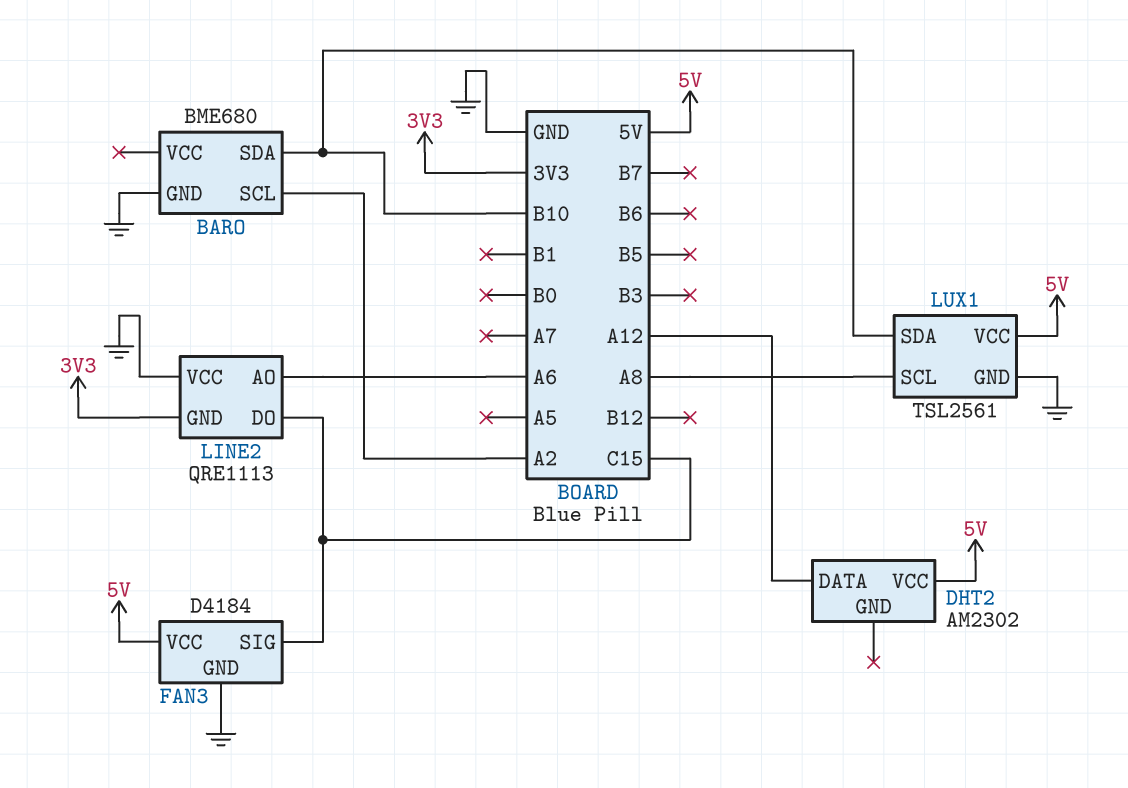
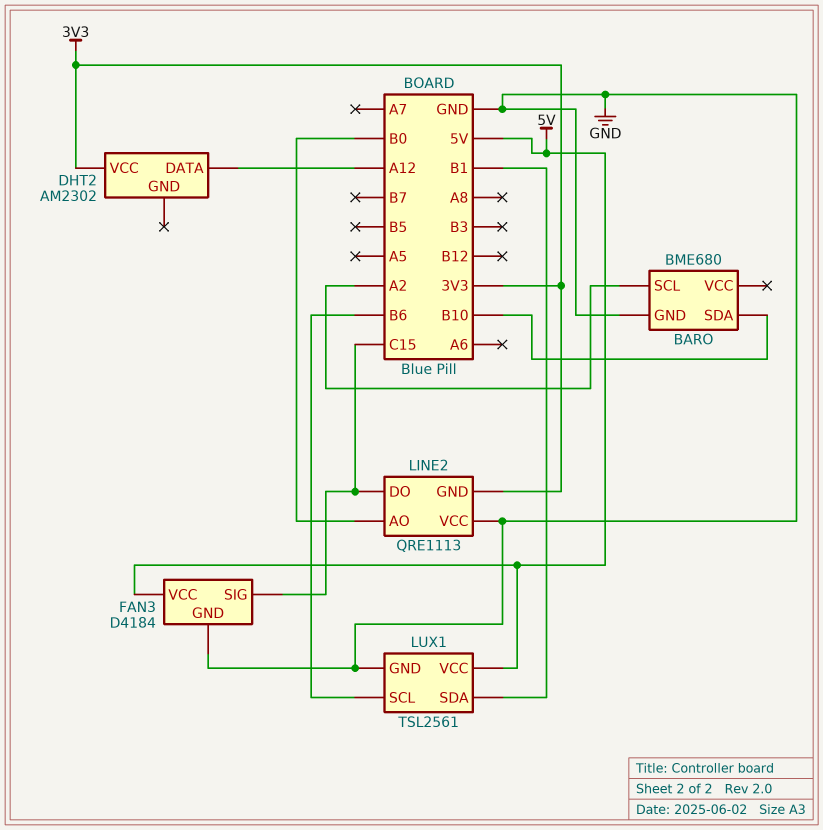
DHT2 pin VCC: 5V -> 3V3
LINE2 pin AO: A6 -> B0
LUX1 pin SCL: A8 -> B6
LUX1 pin SDA: B10 -> B1

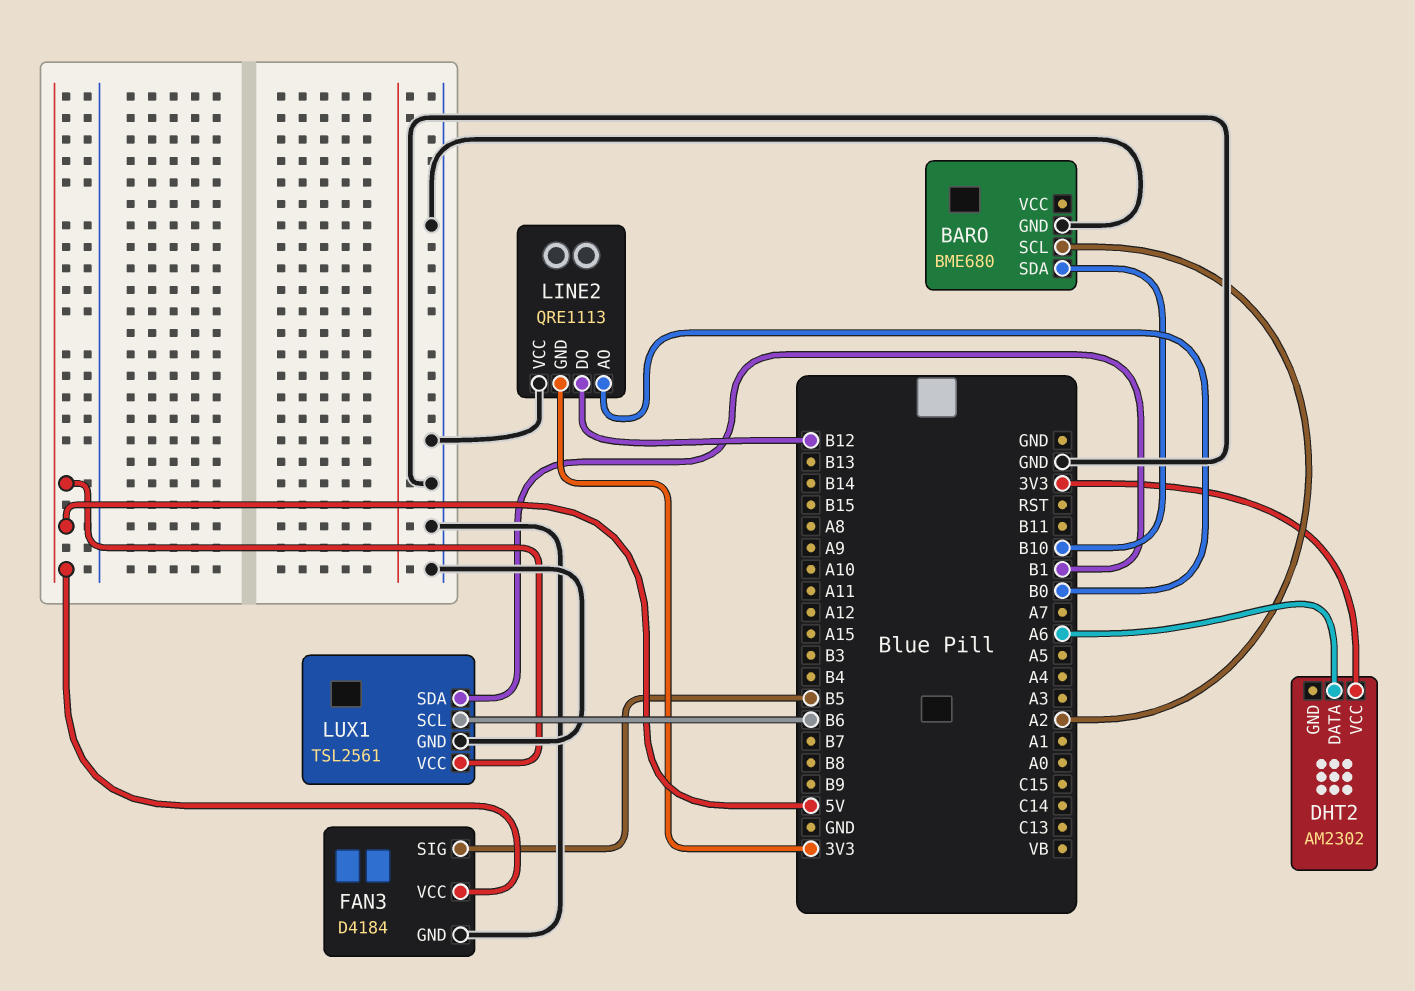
DHT2 pin DATA: A12 -> A6
FAN3 pin SIG: C15 -> B5
LINE2 pin DO: C15 -> B12

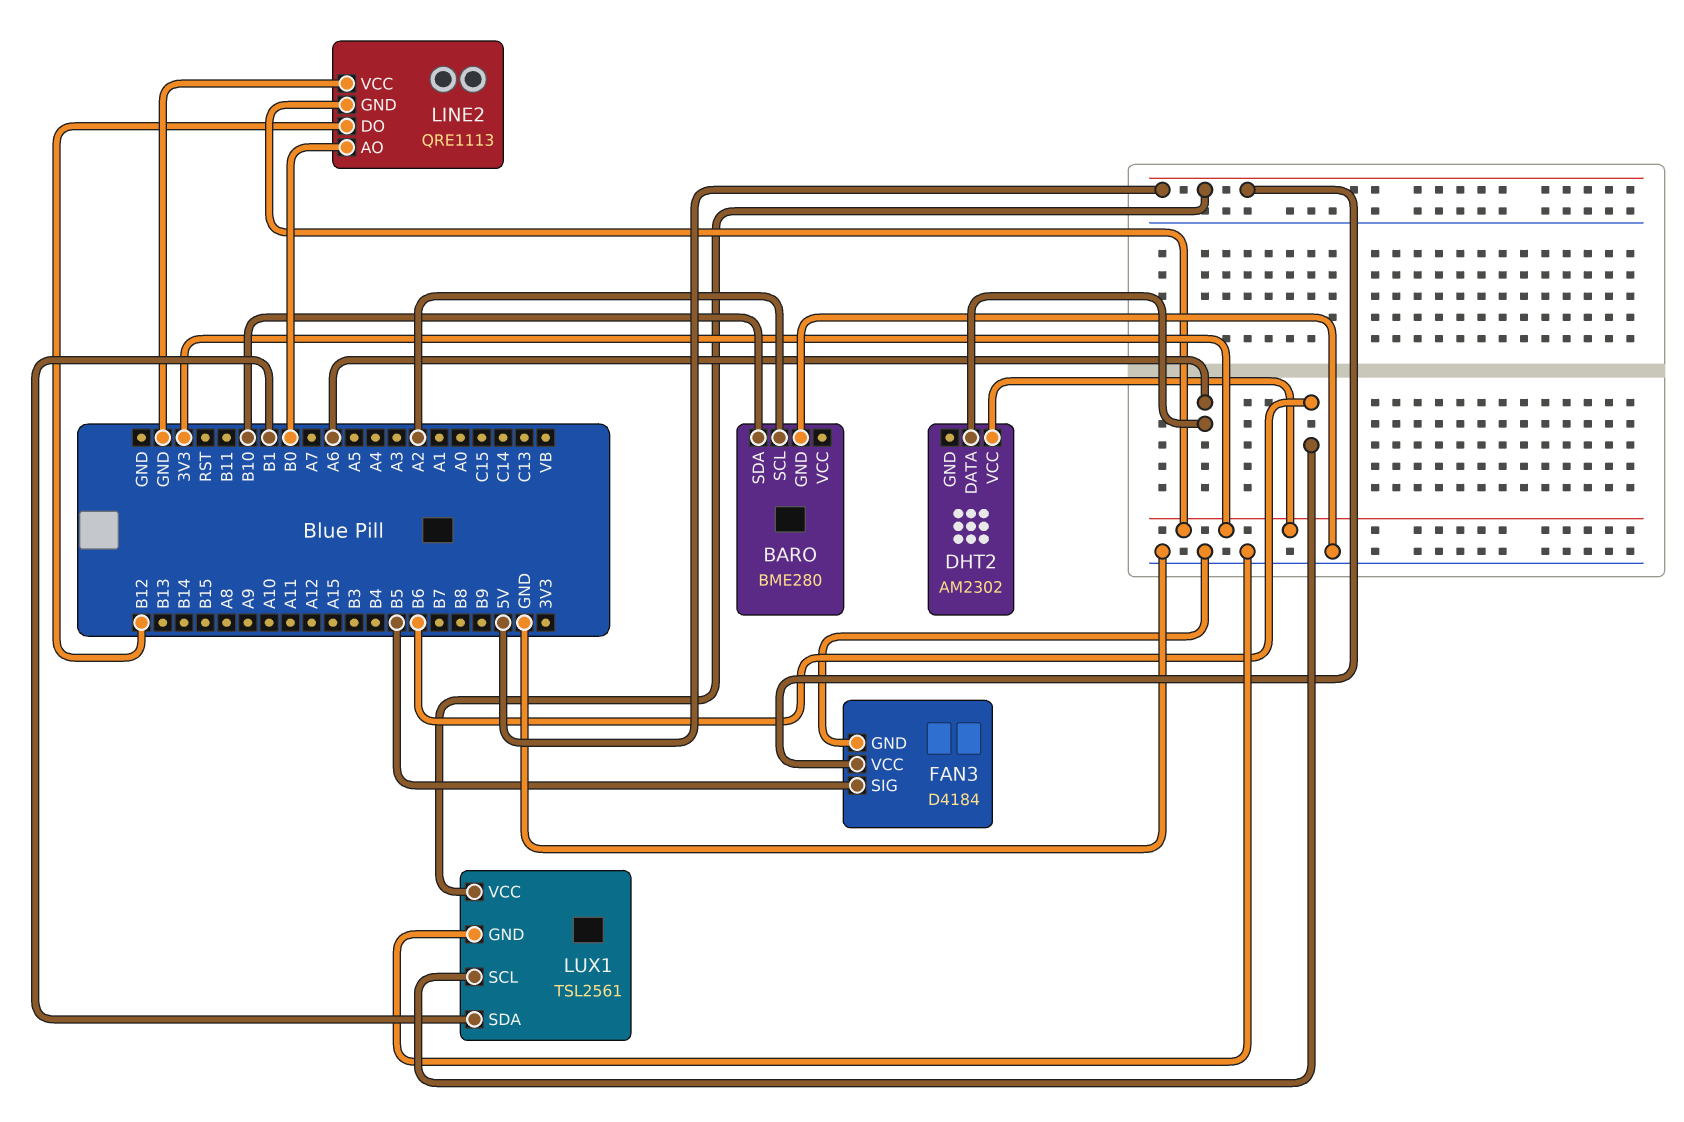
BARO: BME680 -> BME280

